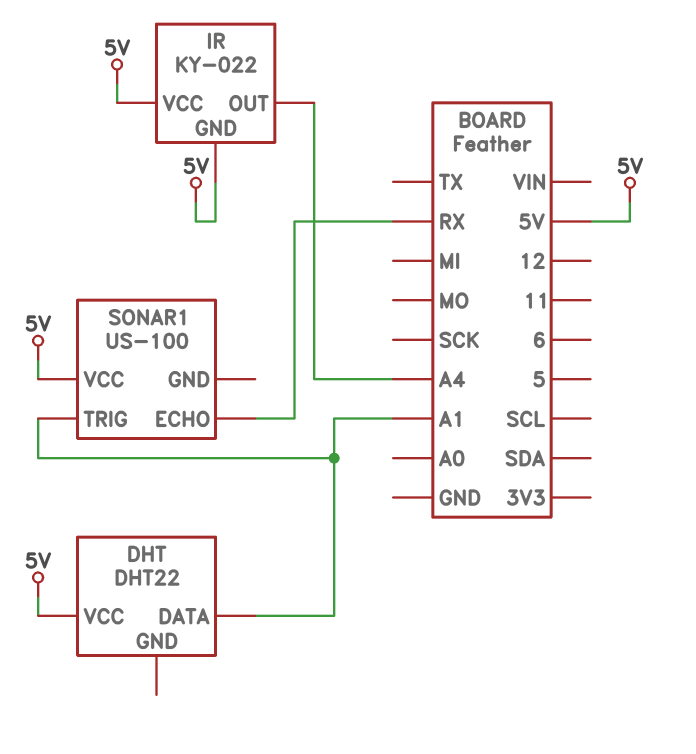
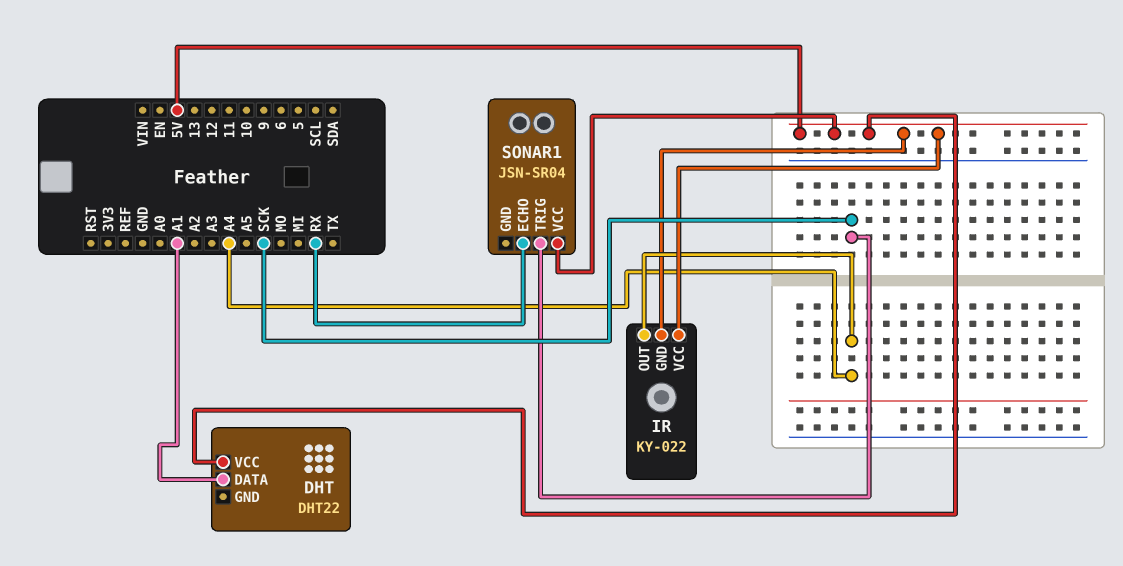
SONAR1: US-100 -> JSN-SR04
SONAR1 pin TRIG: A1 -> SCK

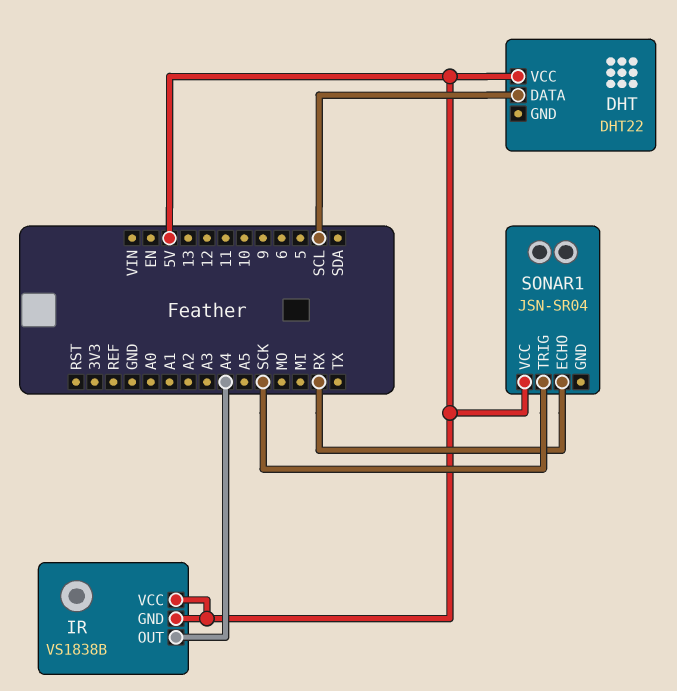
DHT pin DATA: A1 -> SCL
IR: KY-022 -> VS1838B

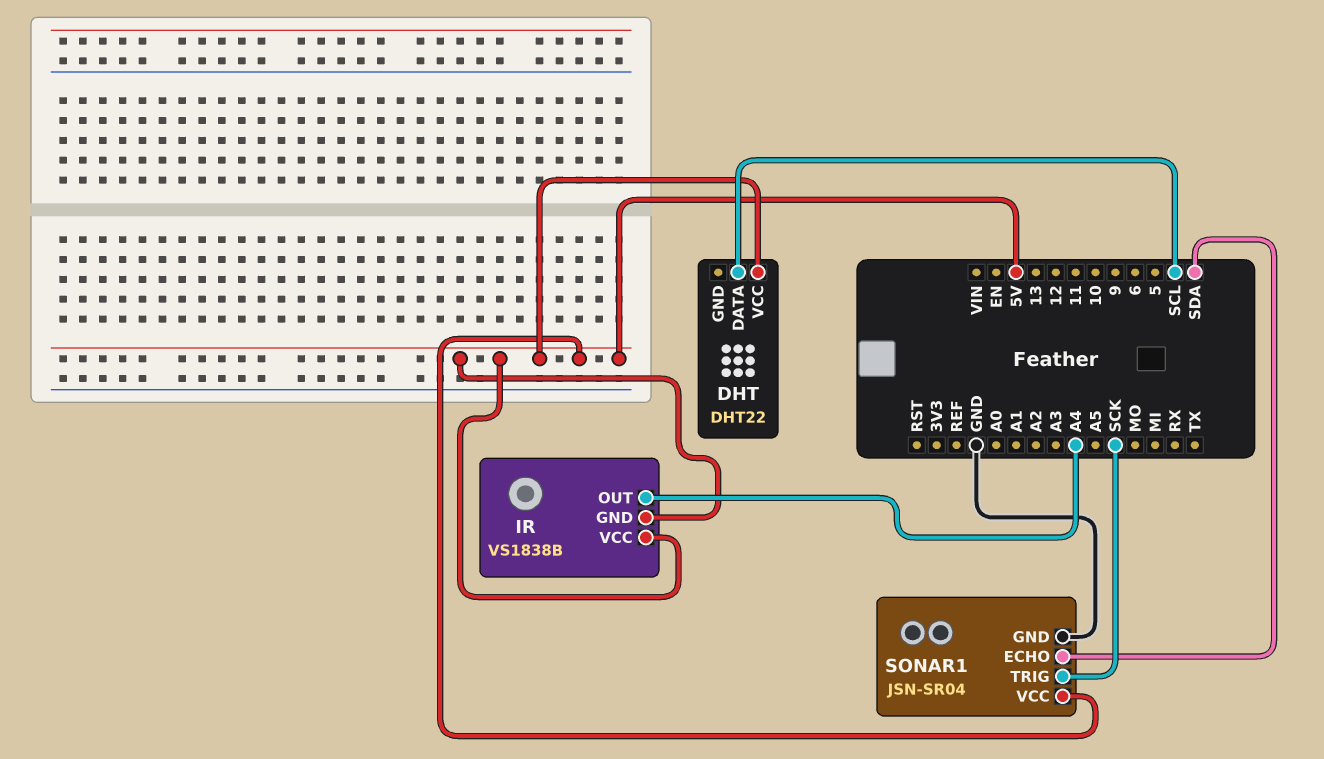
SONAR1 pin ECHO: RX -> SDA
SONAR1 pin GND: none -> GND

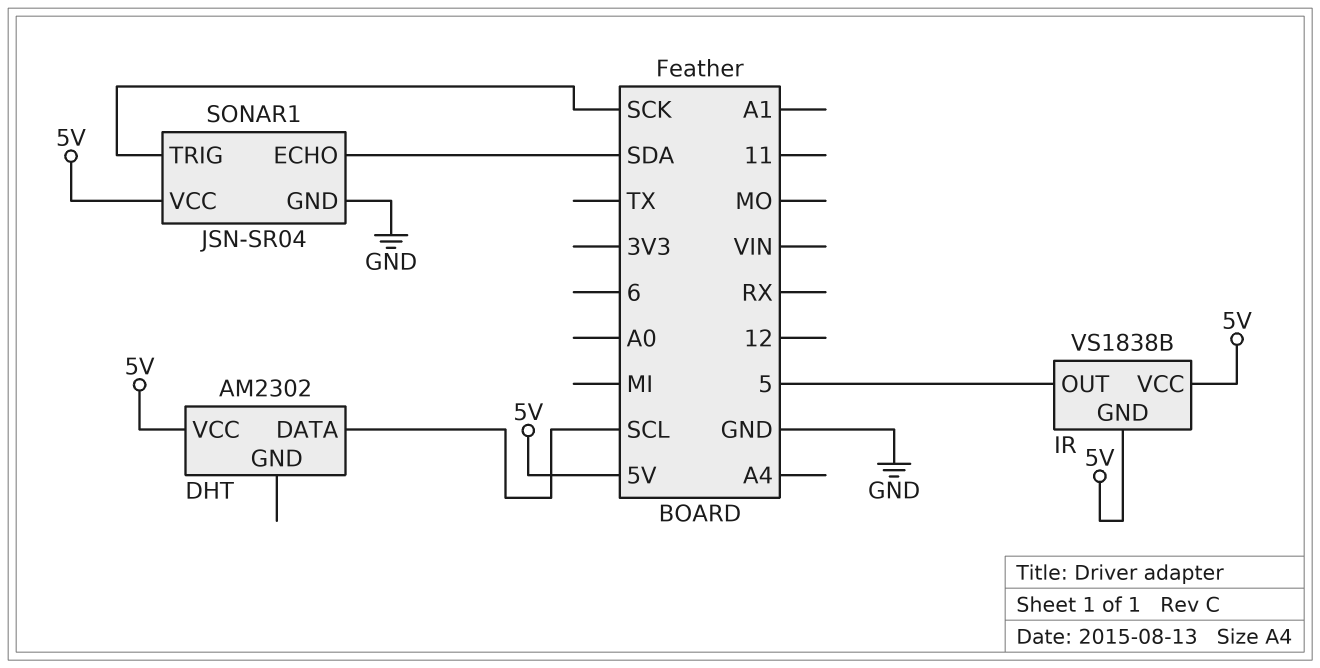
DHT: DHT22 -> AM2302
IR pin OUT: A4 -> 5

